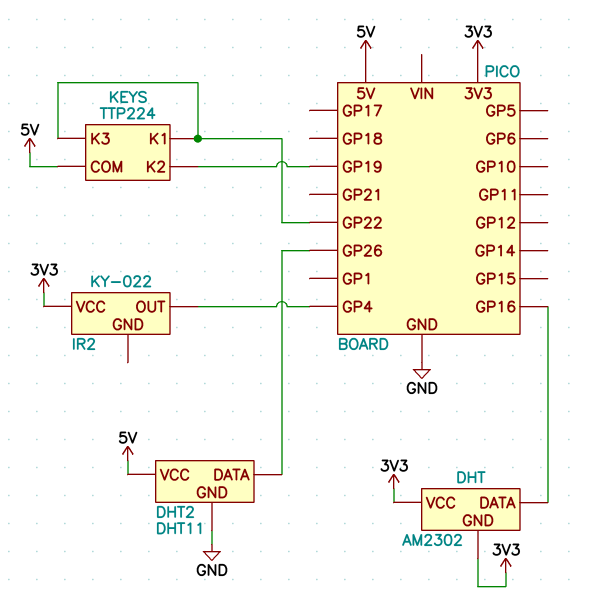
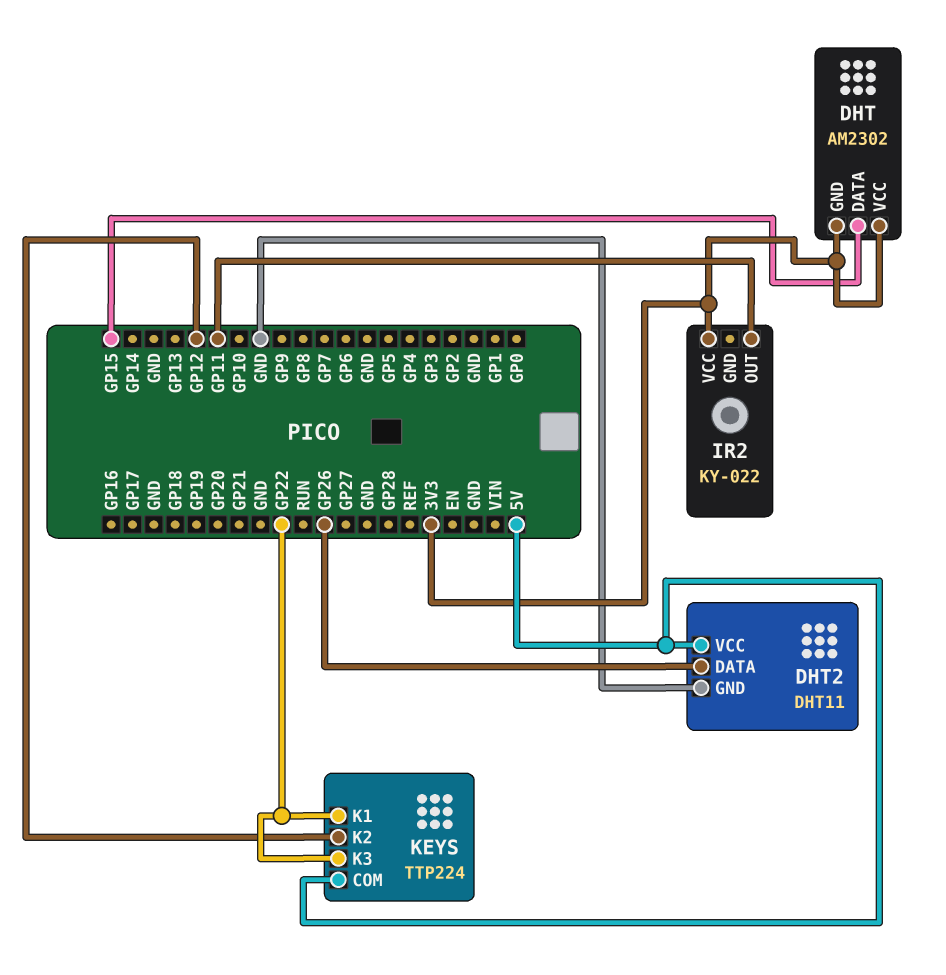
DHT pin DATA: GP16 -> GP15
IR2 pin OUT: GP4 -> GP11
KEYS pin K2: GP19 -> GP12

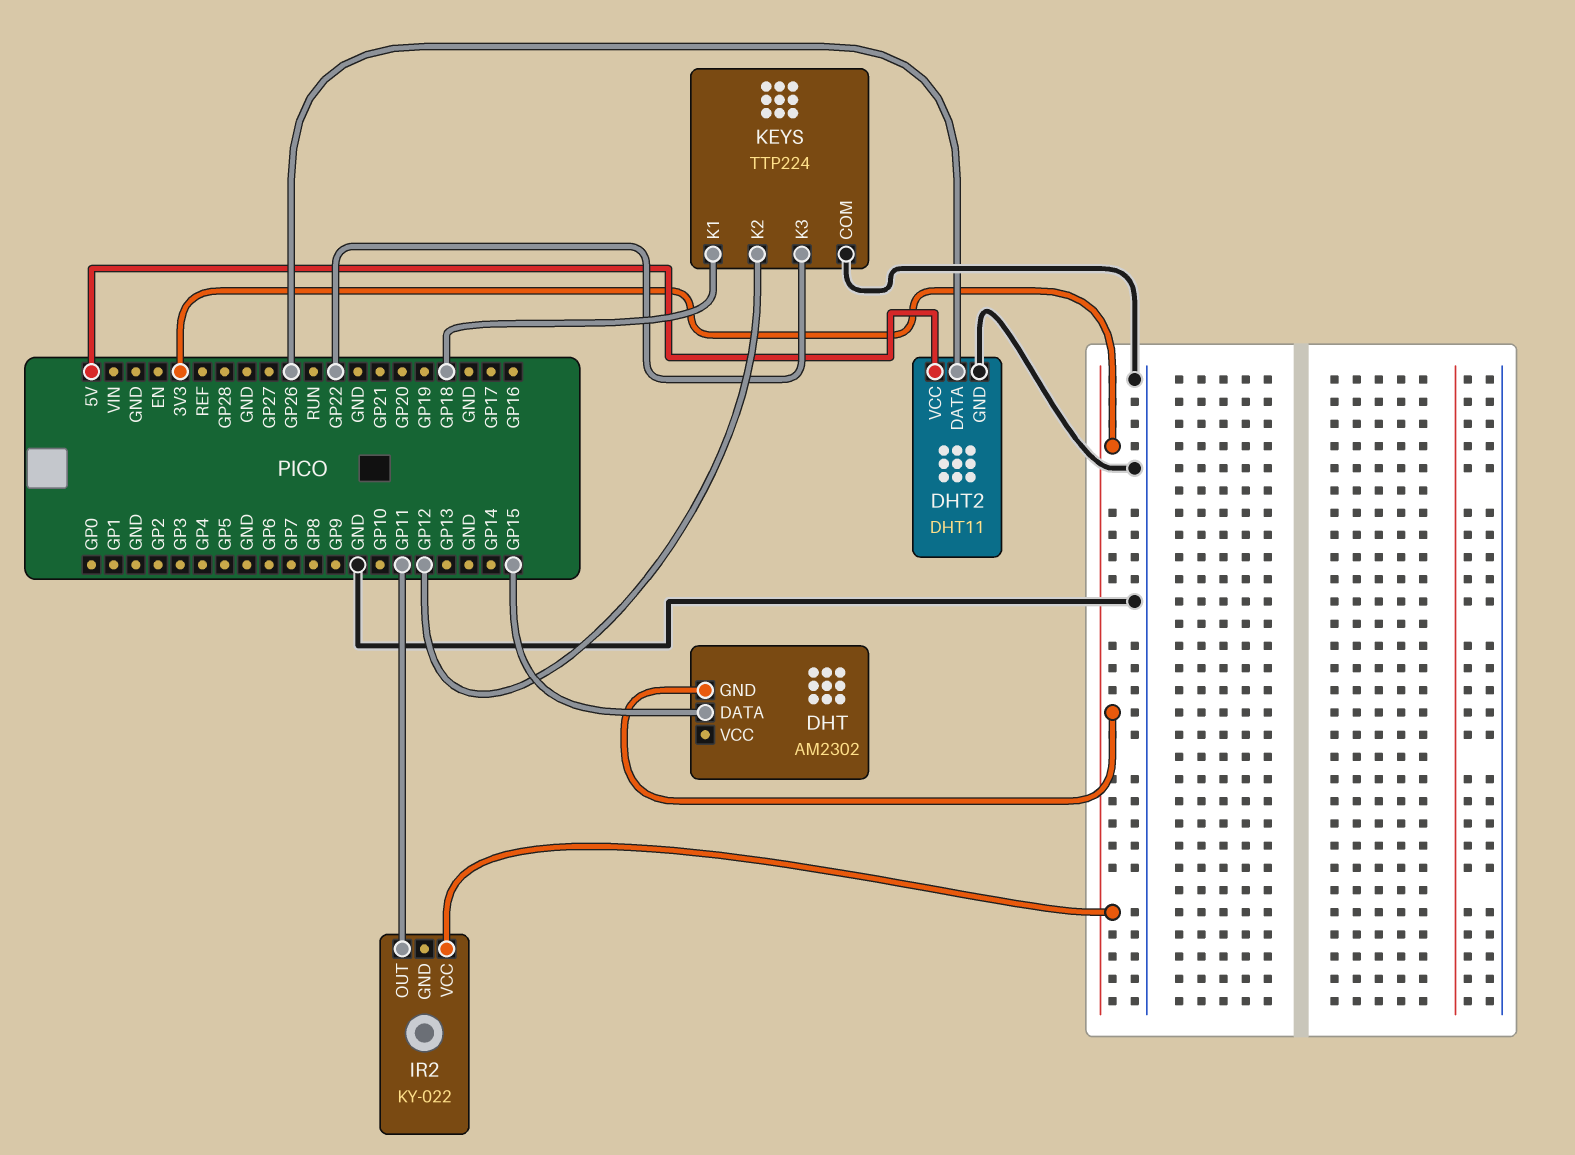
DHT pin VCC: 3V3 -> none
KEYS pin COM: 5V -> GND
KEYS pin K1: GP22 -> GP18

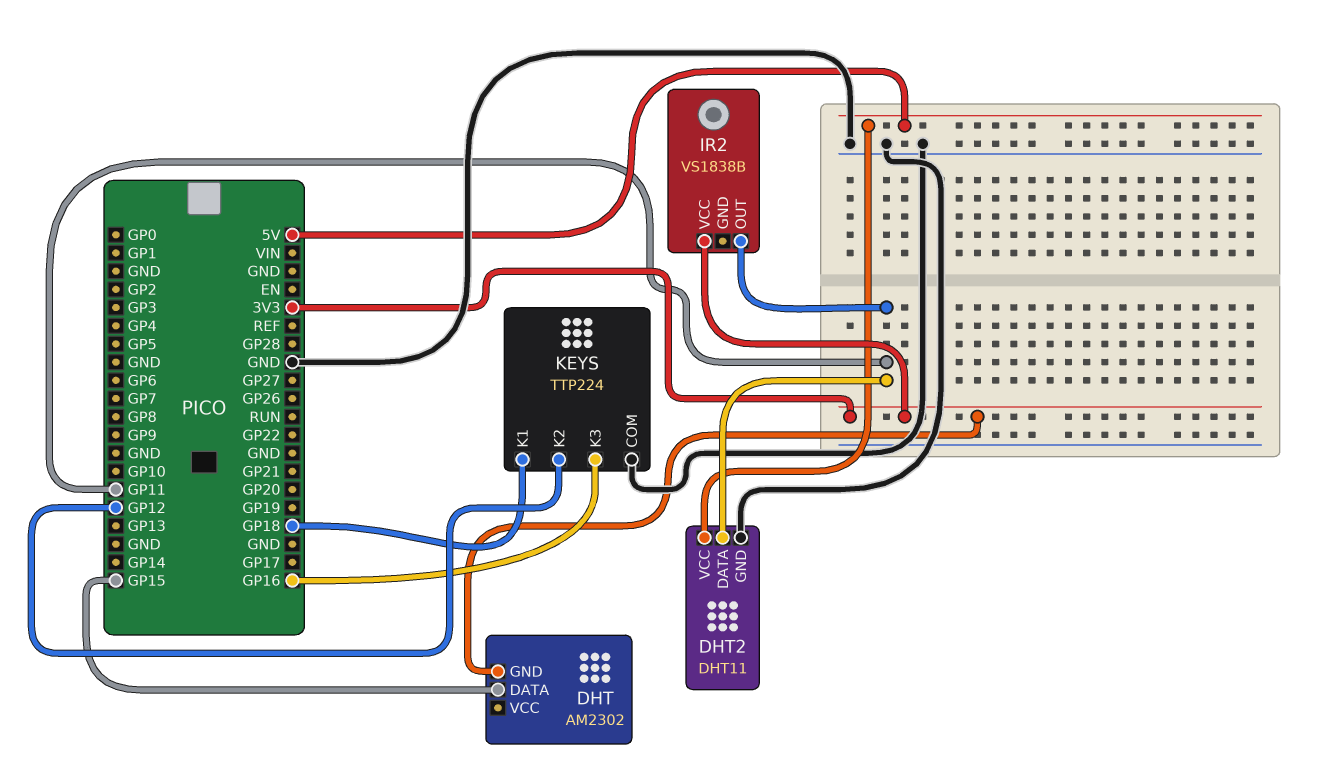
DHT2 pin DATA: GP26 -> GP11
IR2: KY-022 -> VS1838B
KEYS pin K3: GP22 -> GP16

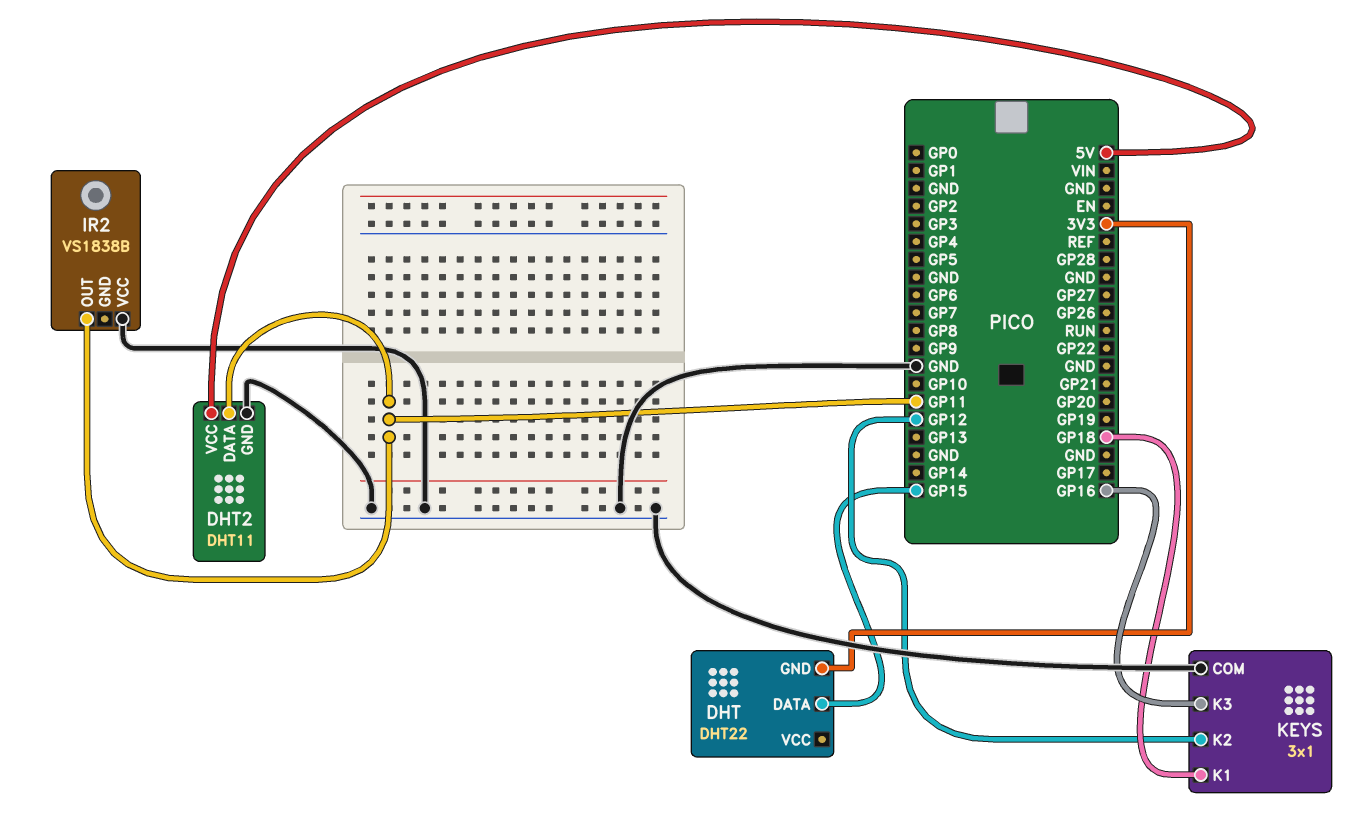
DHT: AM2302 -> DHT22
IR2 pin VCC: 3V3 -> GND
KEYS: TTP224 -> 3x1

